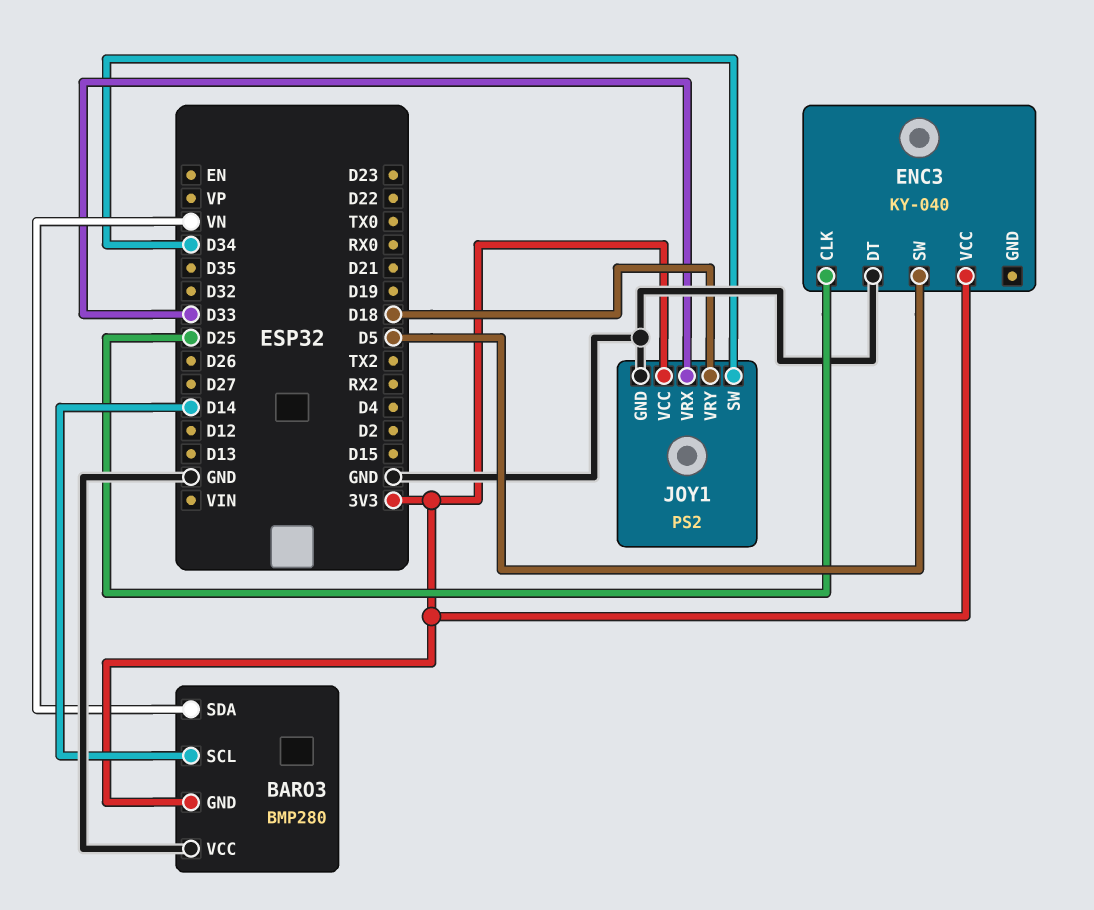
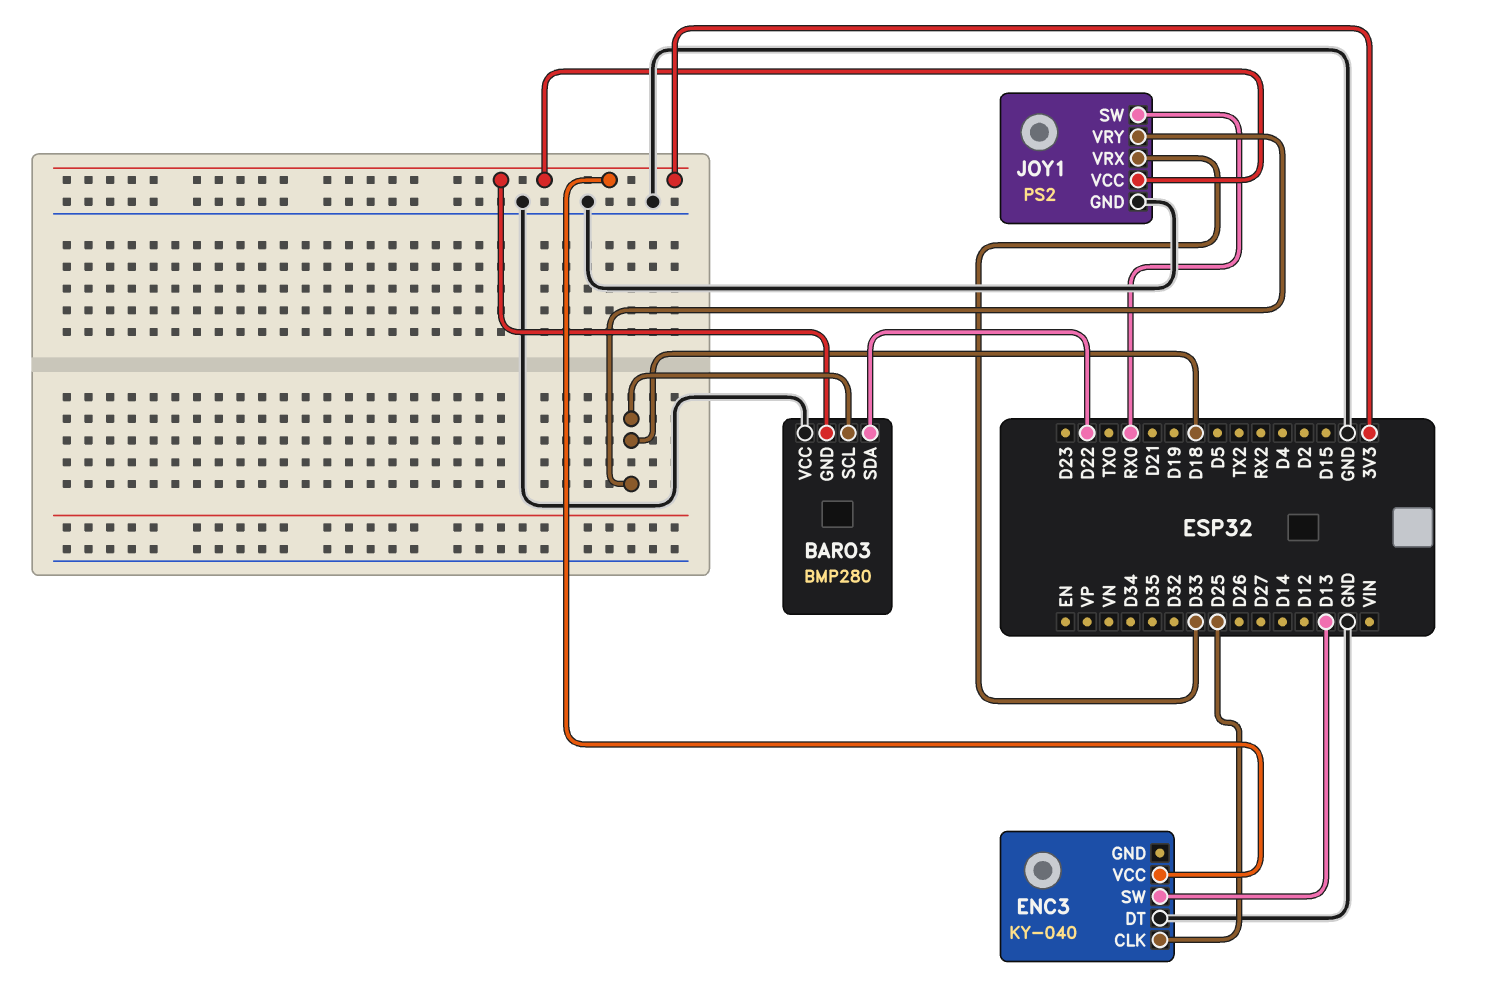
BARO3 pin SCL: D14 -> D18
BARO3 pin SDA: VN -> D22
ENC3 pin SW: D5 -> D13
JOY1 pin SW: D34 -> RX0

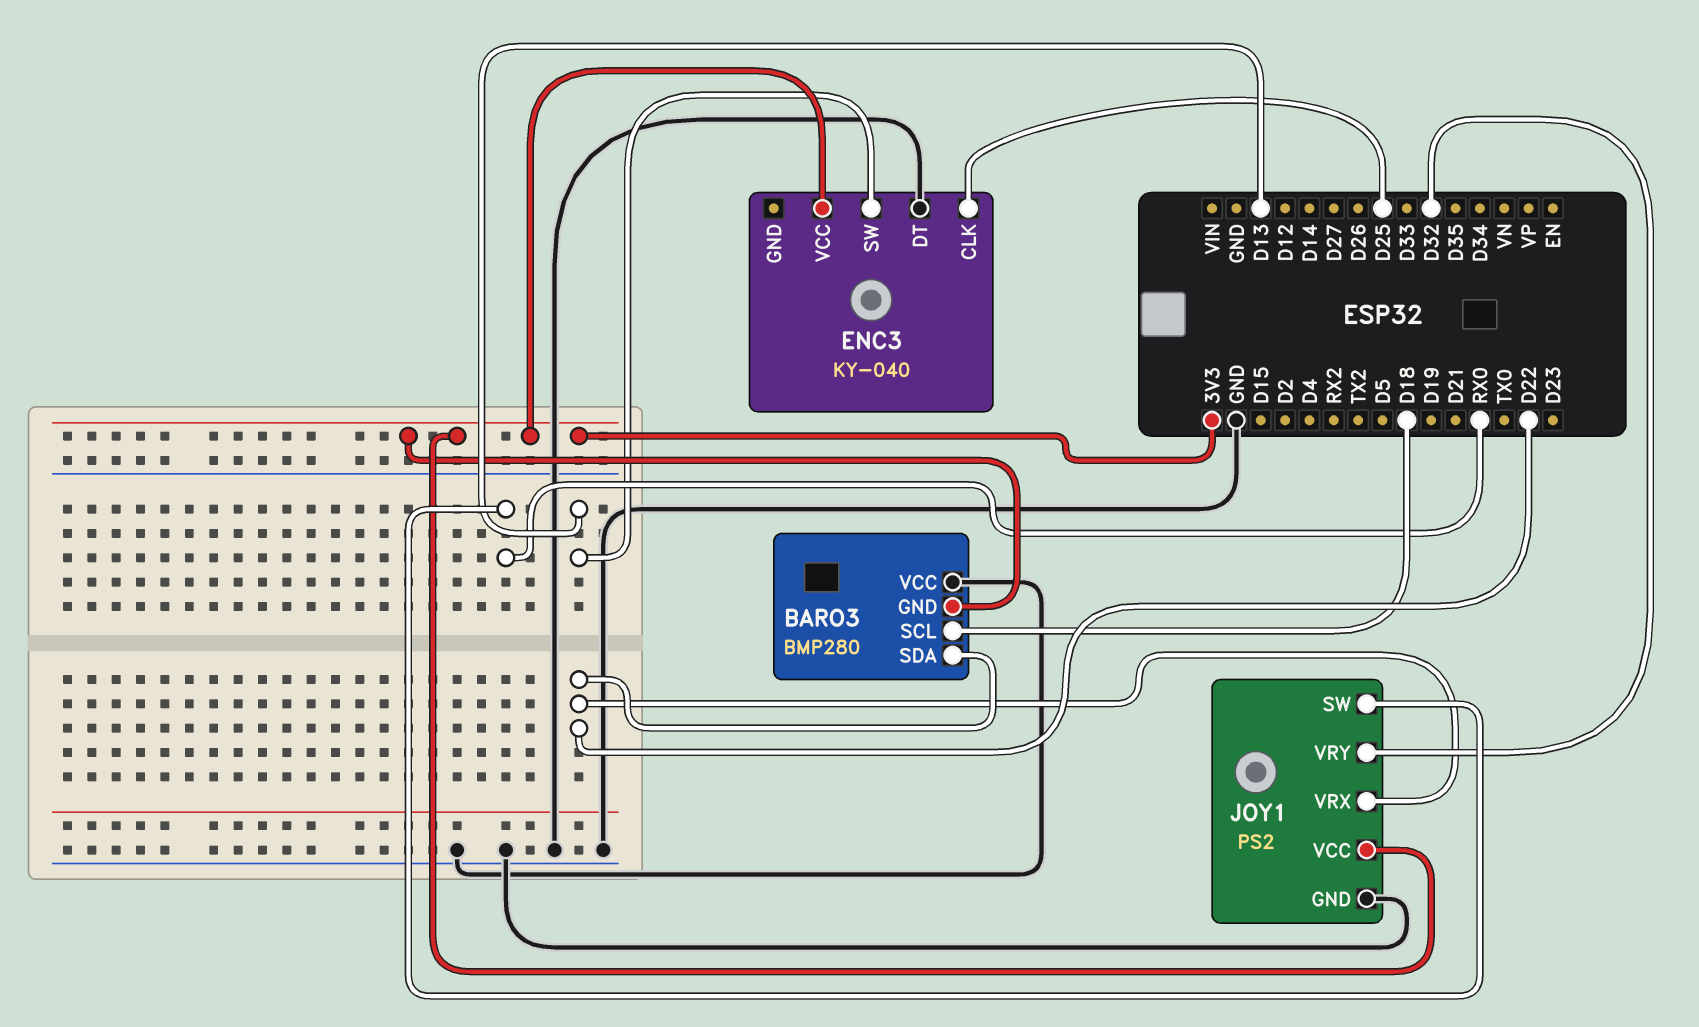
JOY1 pin VRX: D33 -> D22
JOY1 pin VRY: D18 -> D32

